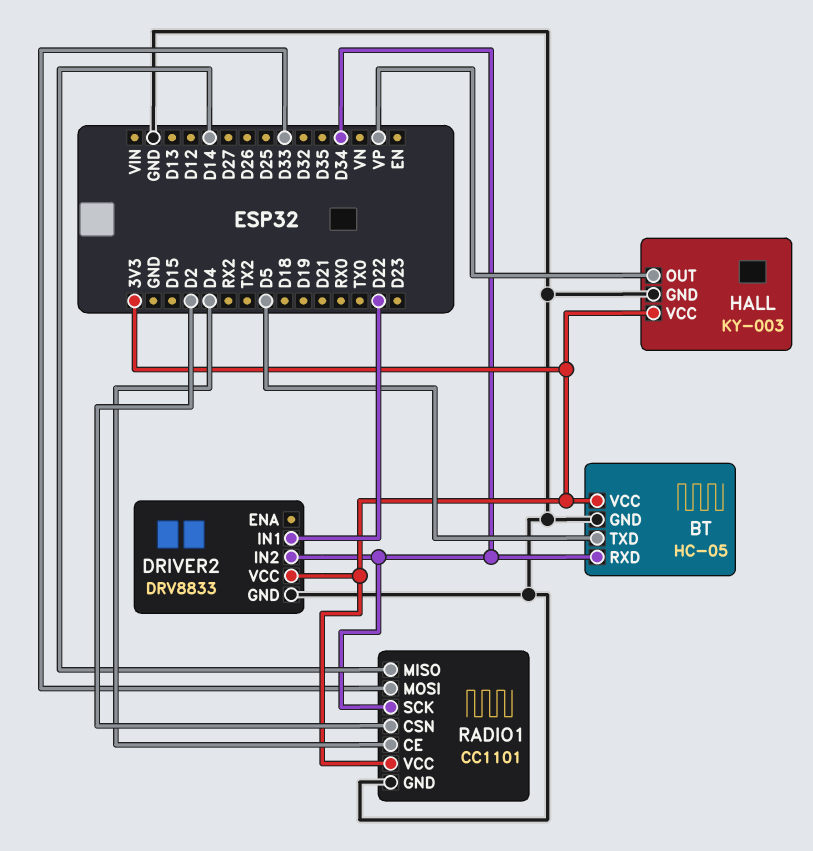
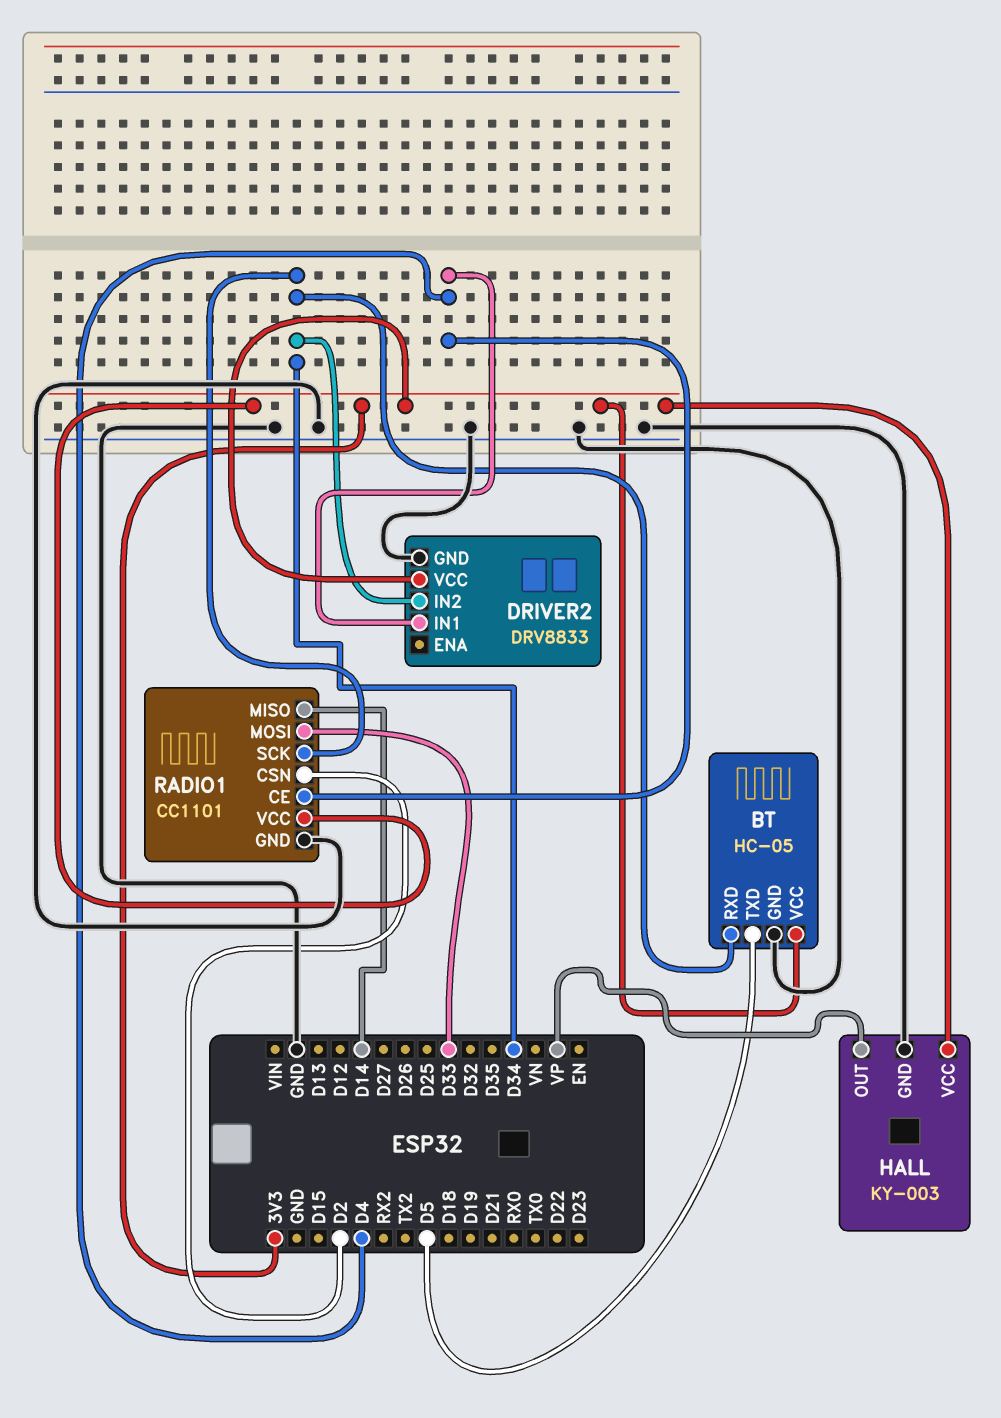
DRIVER2 pin IN1: D22 -> D4

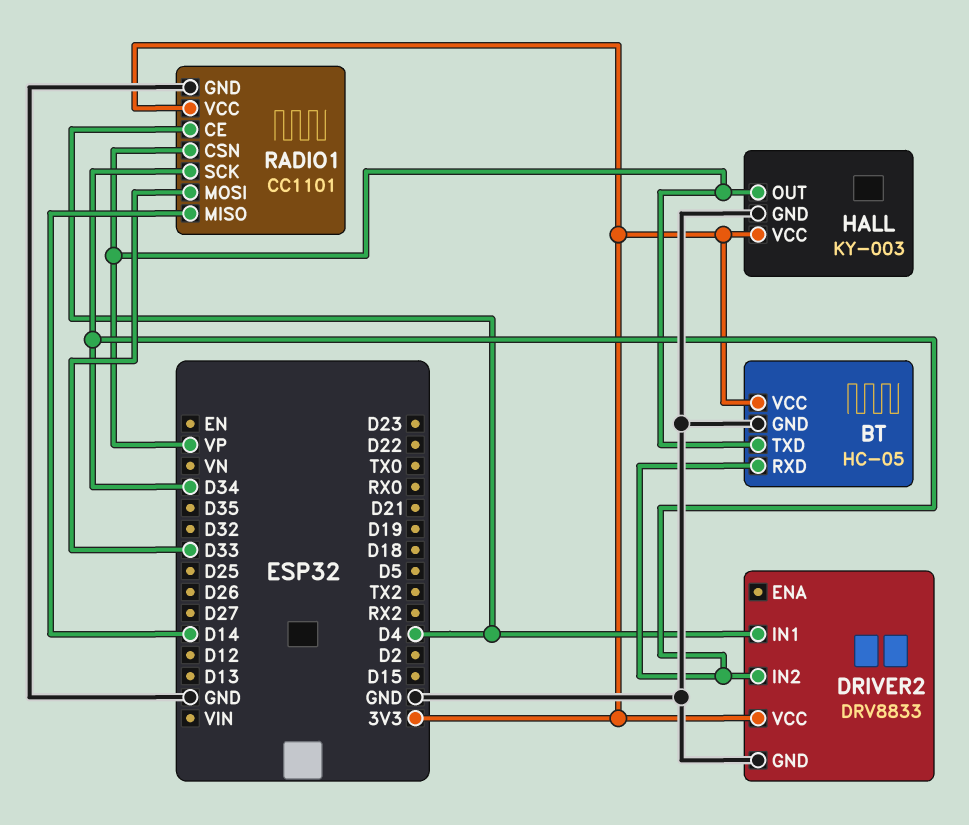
BT pin TXD: D5 -> VP
RADIO1 pin CSN: D2 -> VP

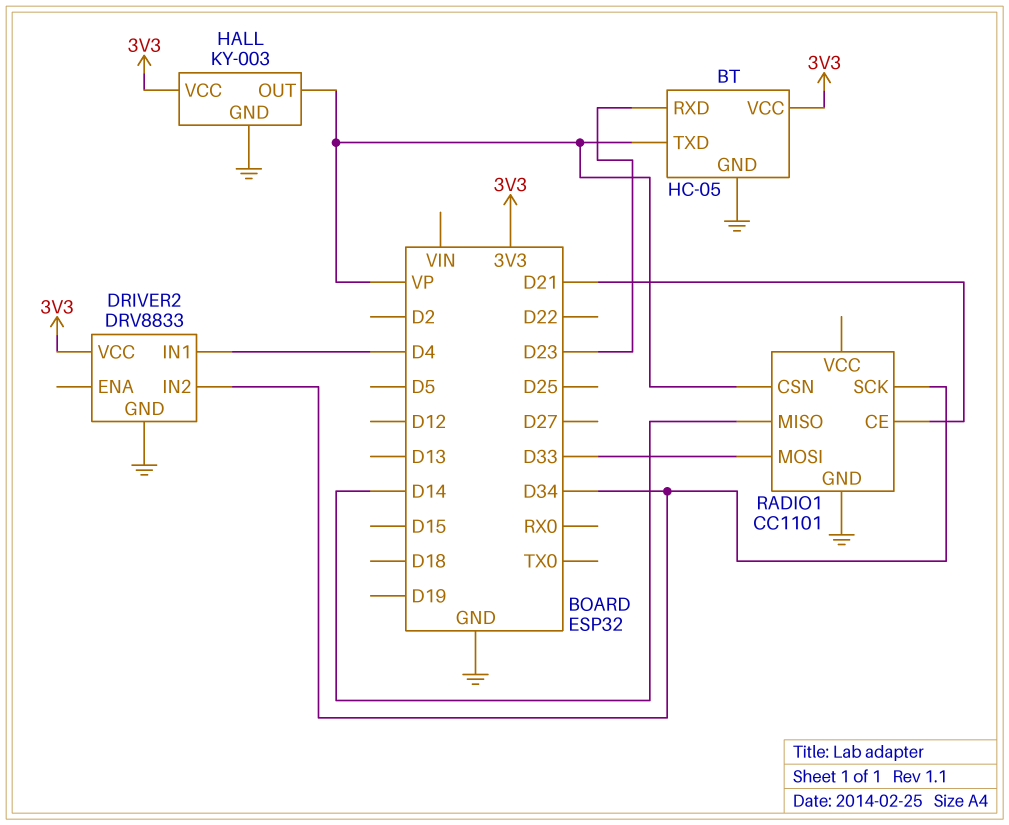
BT pin RXD: D34 -> D23
RADIO1 pin CE: D4 -> D21
RADIO1 pin VCC: 3V3 -> none

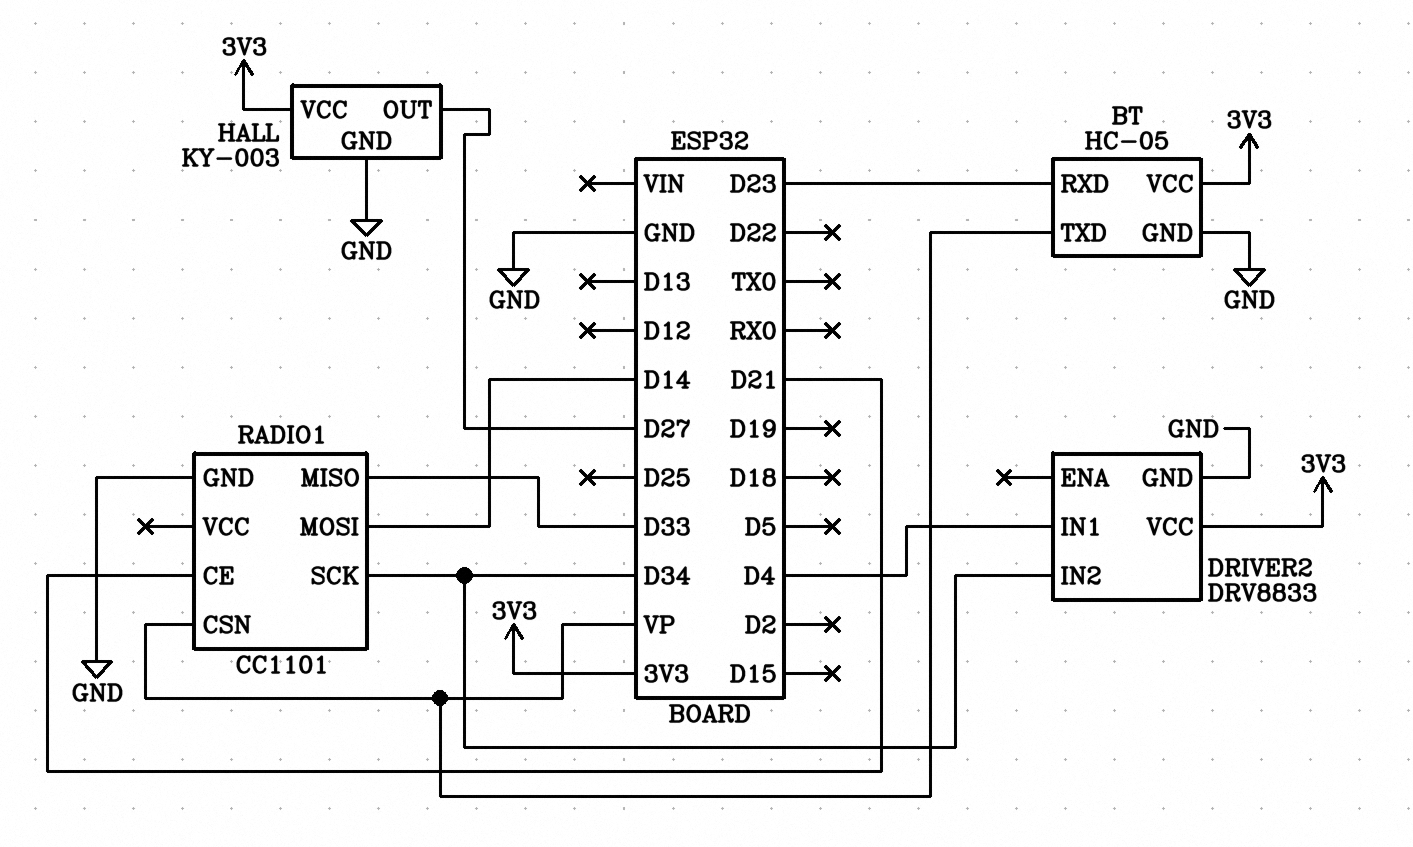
HALL pin OUT: VP -> D27
RADIO1 pin MISO: D14 -> D33
RADIO1 pin MOSI: D33 -> D14

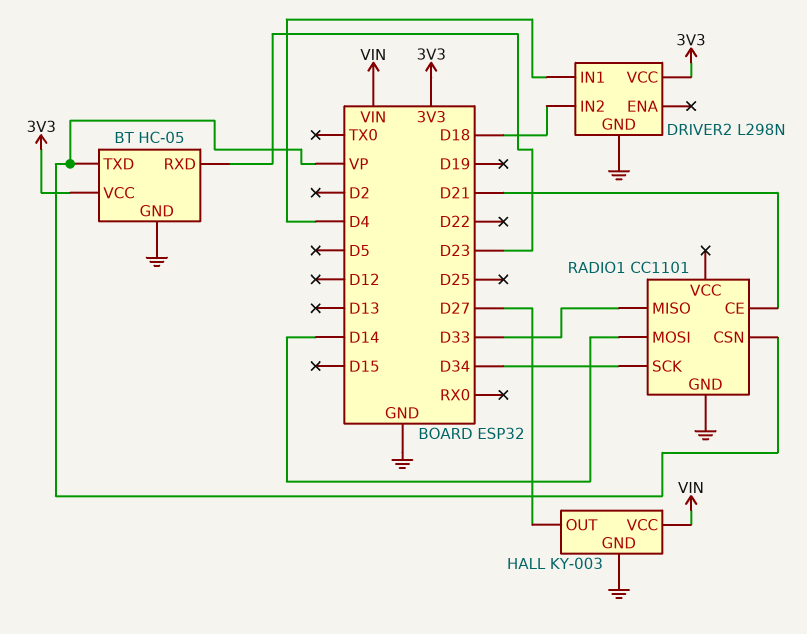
DRIVER2: DRV8833 -> L298N
DRIVER2 pin IN2: D34 -> D18
HALL pin VCC: 3V3 -> VIN

